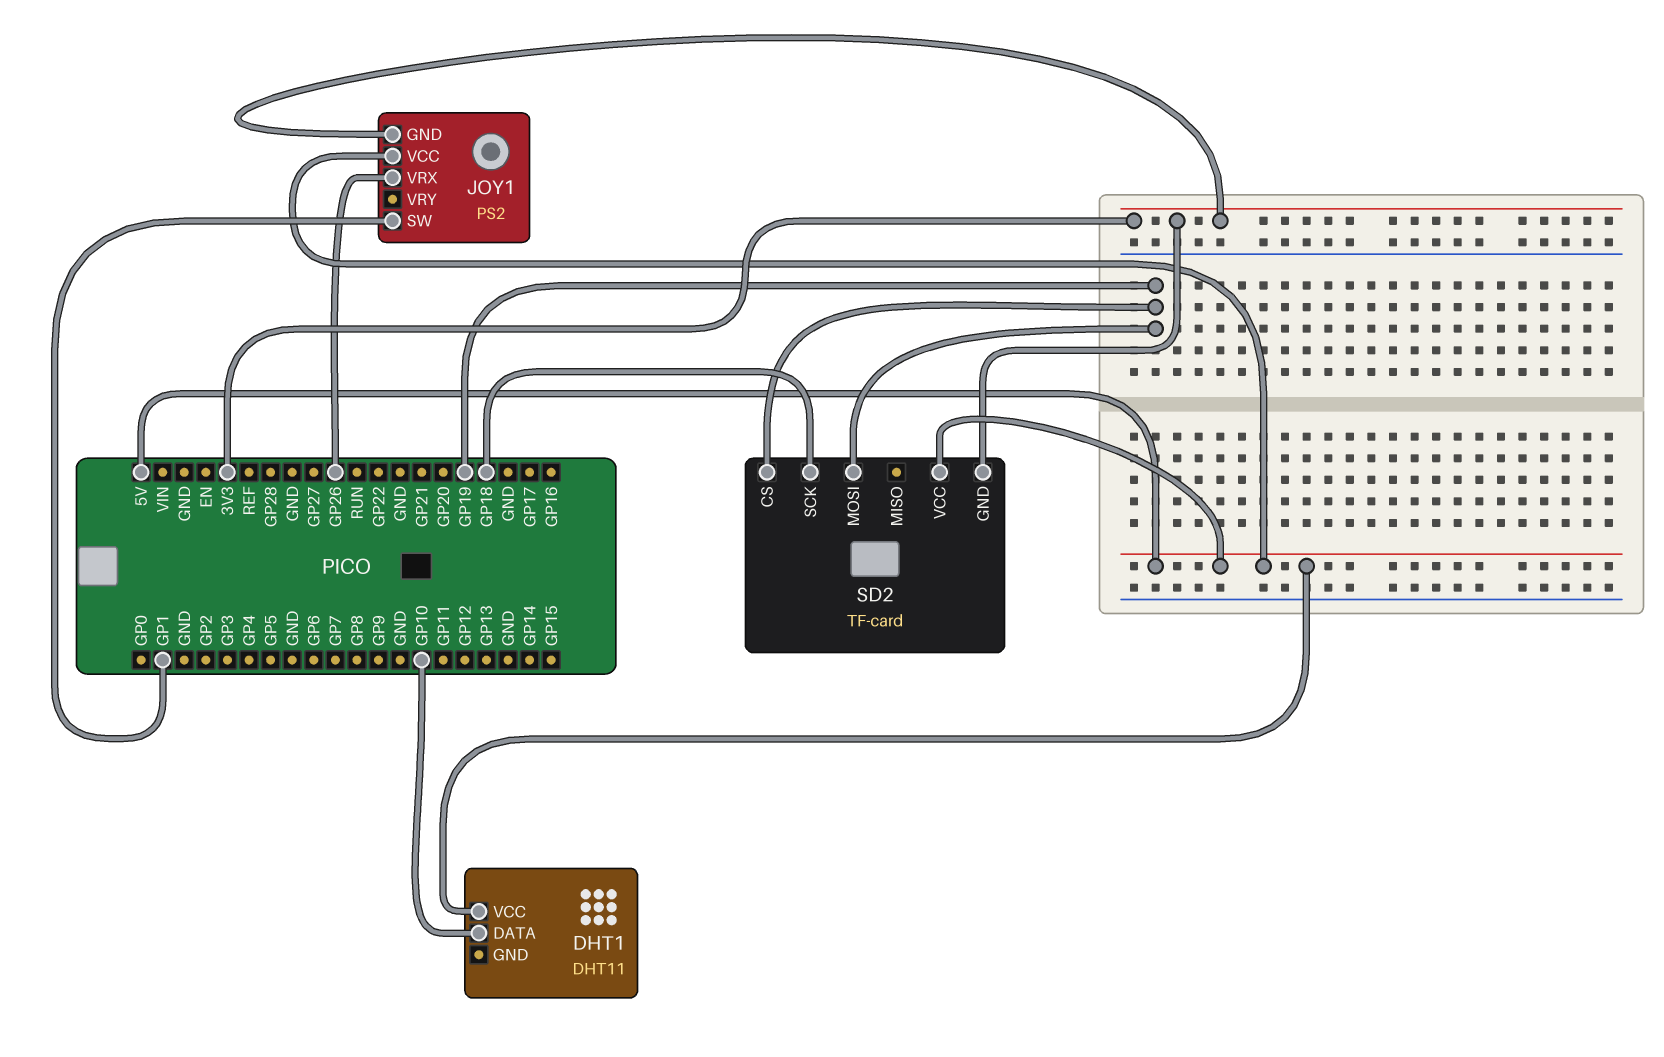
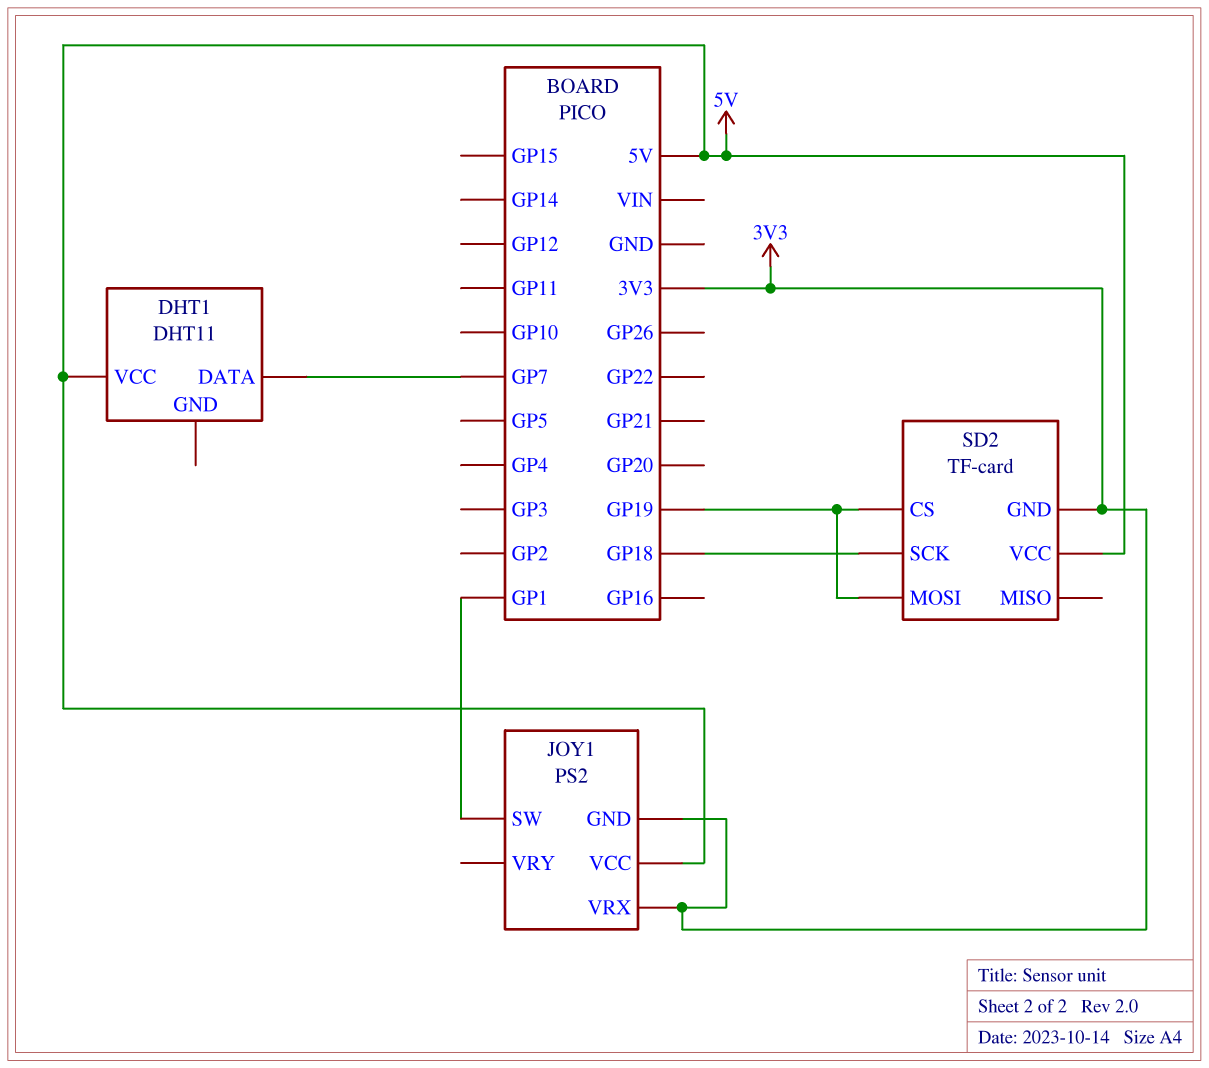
DHT1 pin DATA: GP10 -> GP7
JOY1 pin VRX: GP26 -> 3V3

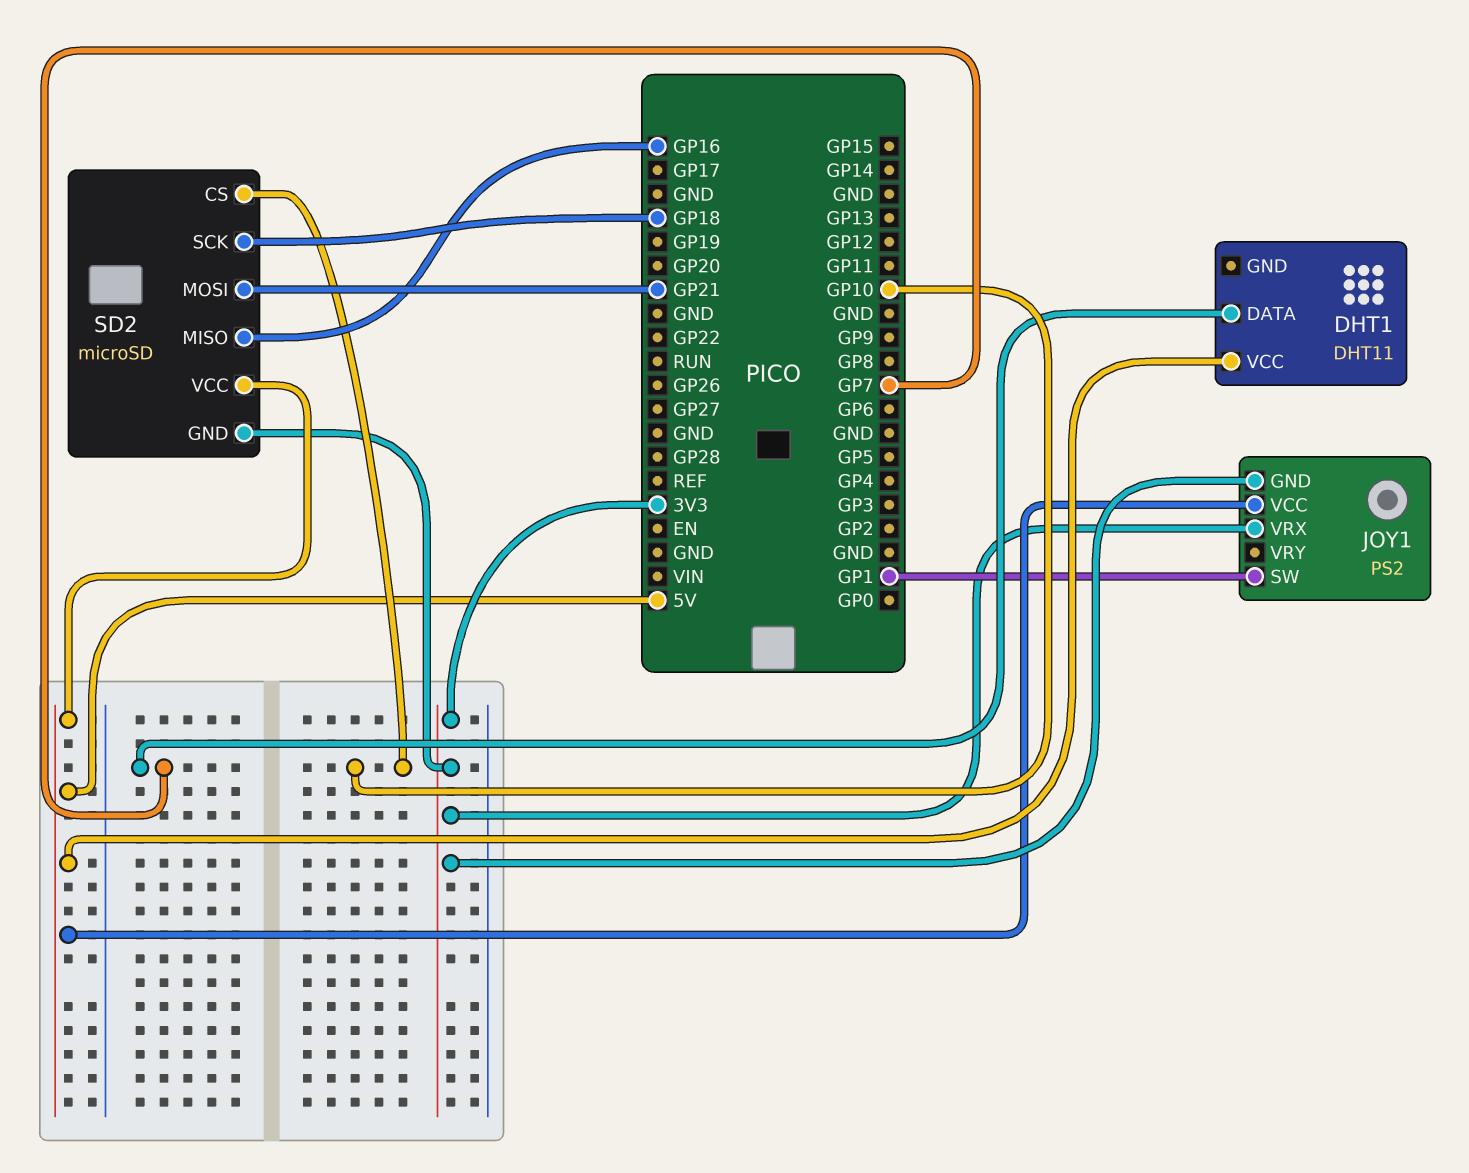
SD2: TF-card -> microSD
SD2 pin CS: GP19 -> GP10
SD2 pin MISO: none -> GP16
SD2 pin MOSI: GP19 -> GP21

